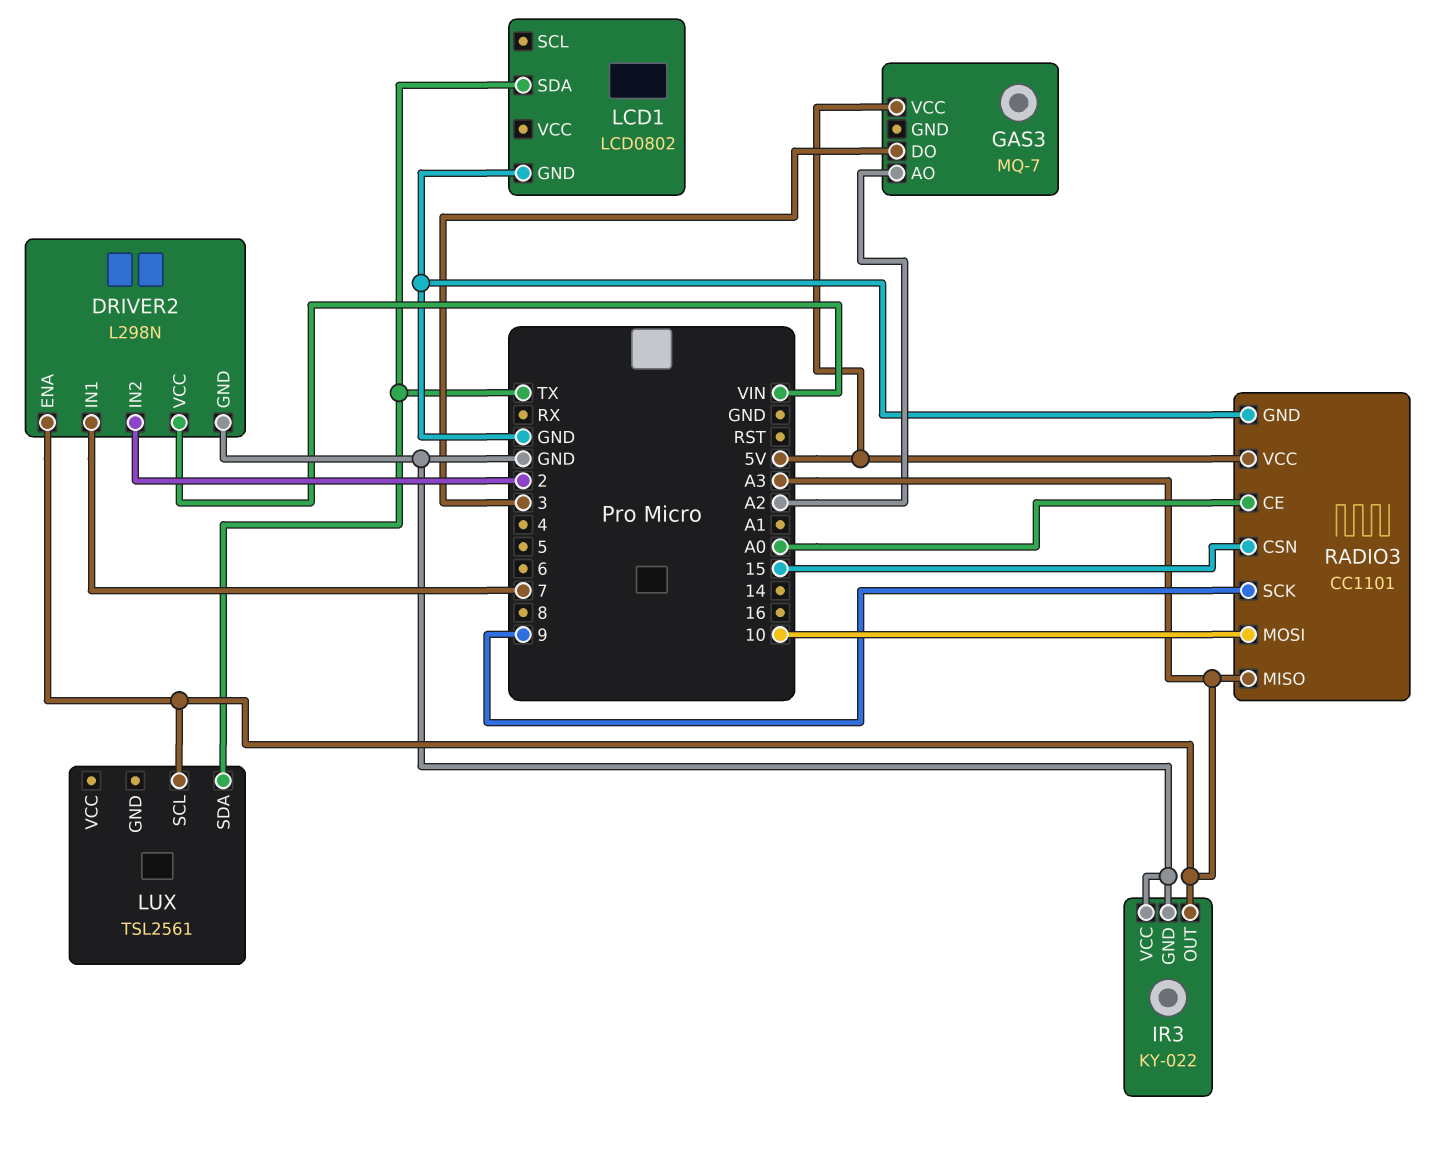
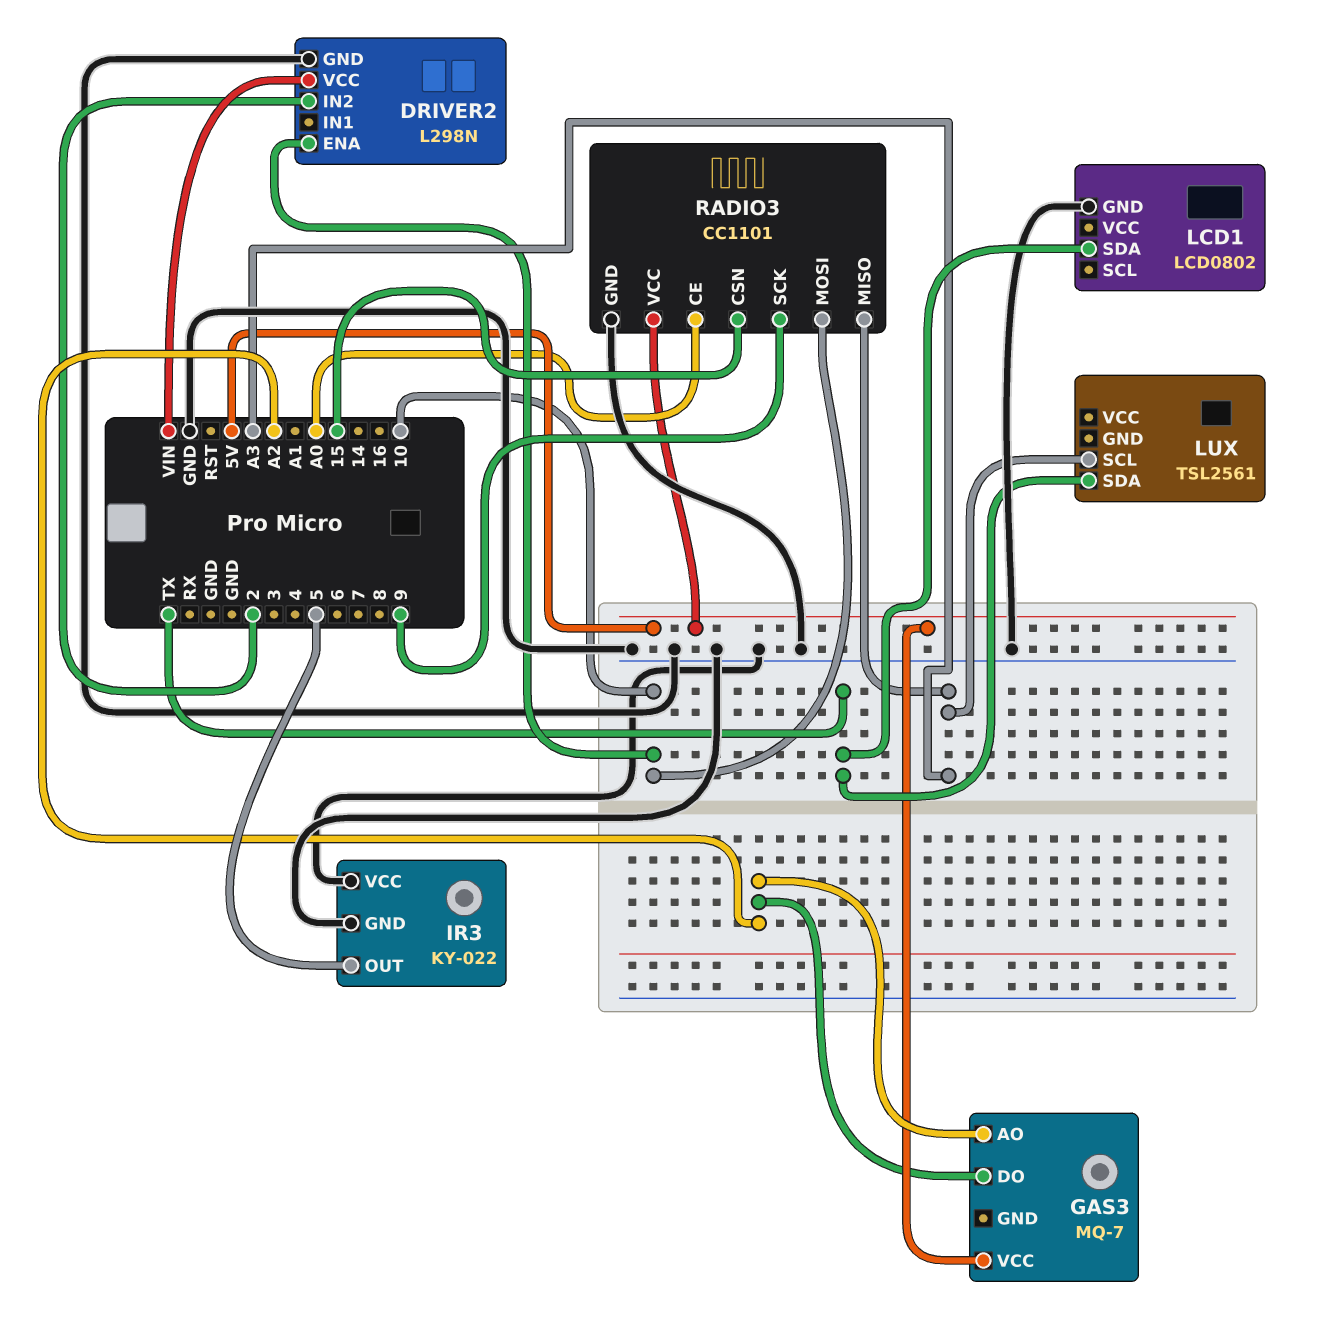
DRIVER2 pin ENA: A3 -> 10
DRIVER2 pin IN1: 7 -> none
GAS3 pin DO: 3 -> A2
IR3 pin OUT: A3 -> 5

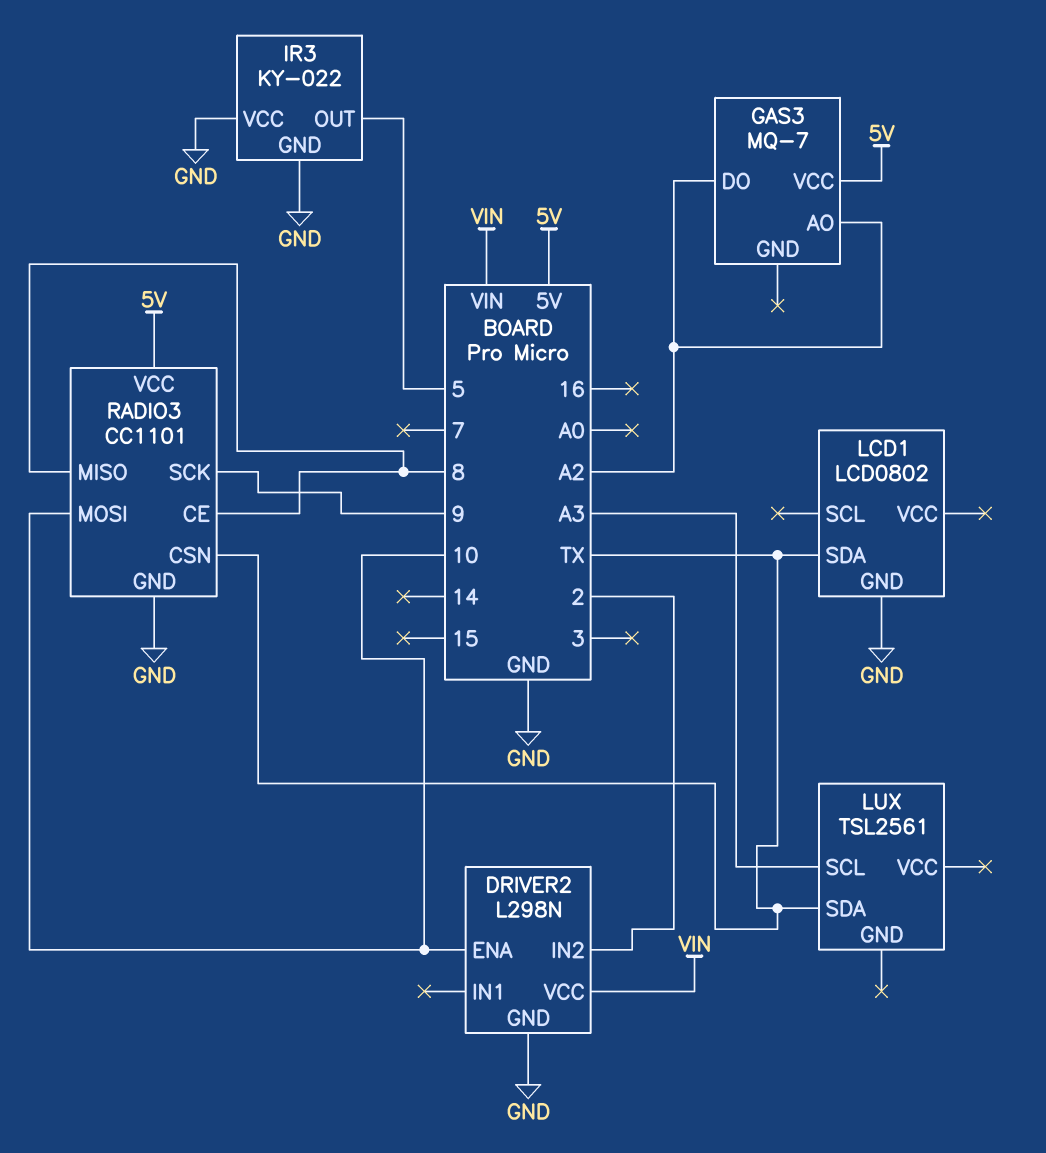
RADIO3 pin CE: A0 -> 8
RADIO3 pin CSN: 15 -> TX
RADIO3 pin MISO: A3 -> 8

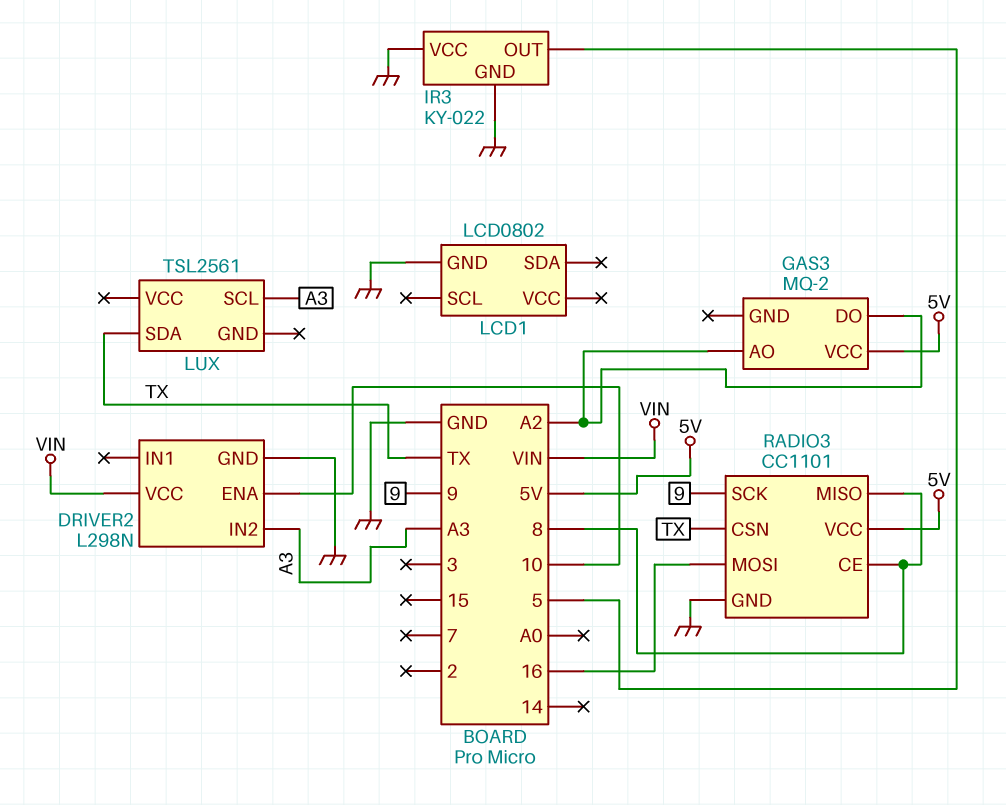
DRIVER2 pin IN2: 2 -> A3
GAS3: MQ-7 -> MQ-2
LCD1 pin SDA: TX -> none
RADIO3 pin MOSI: 10 -> 16

